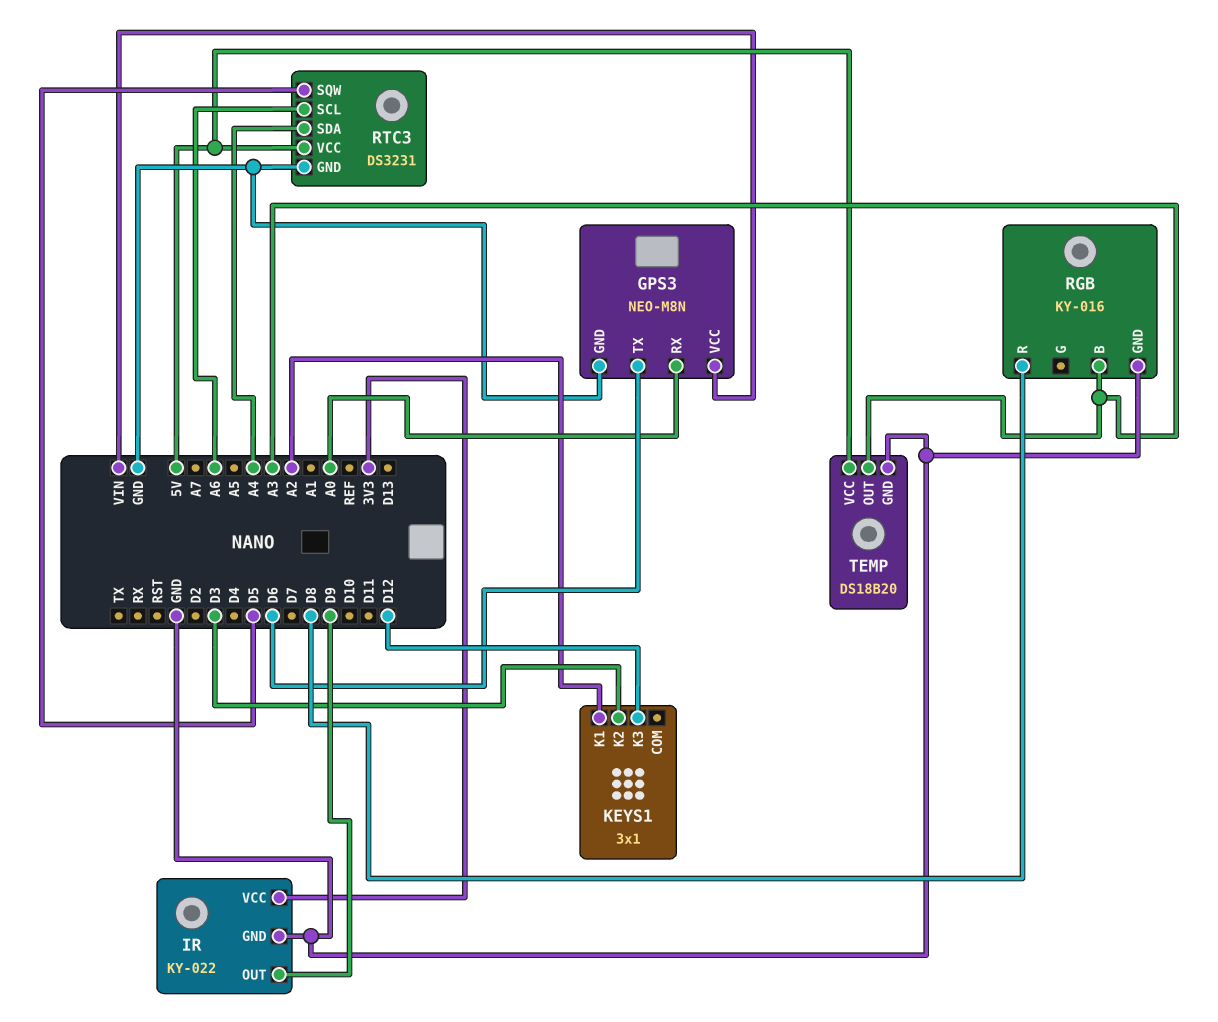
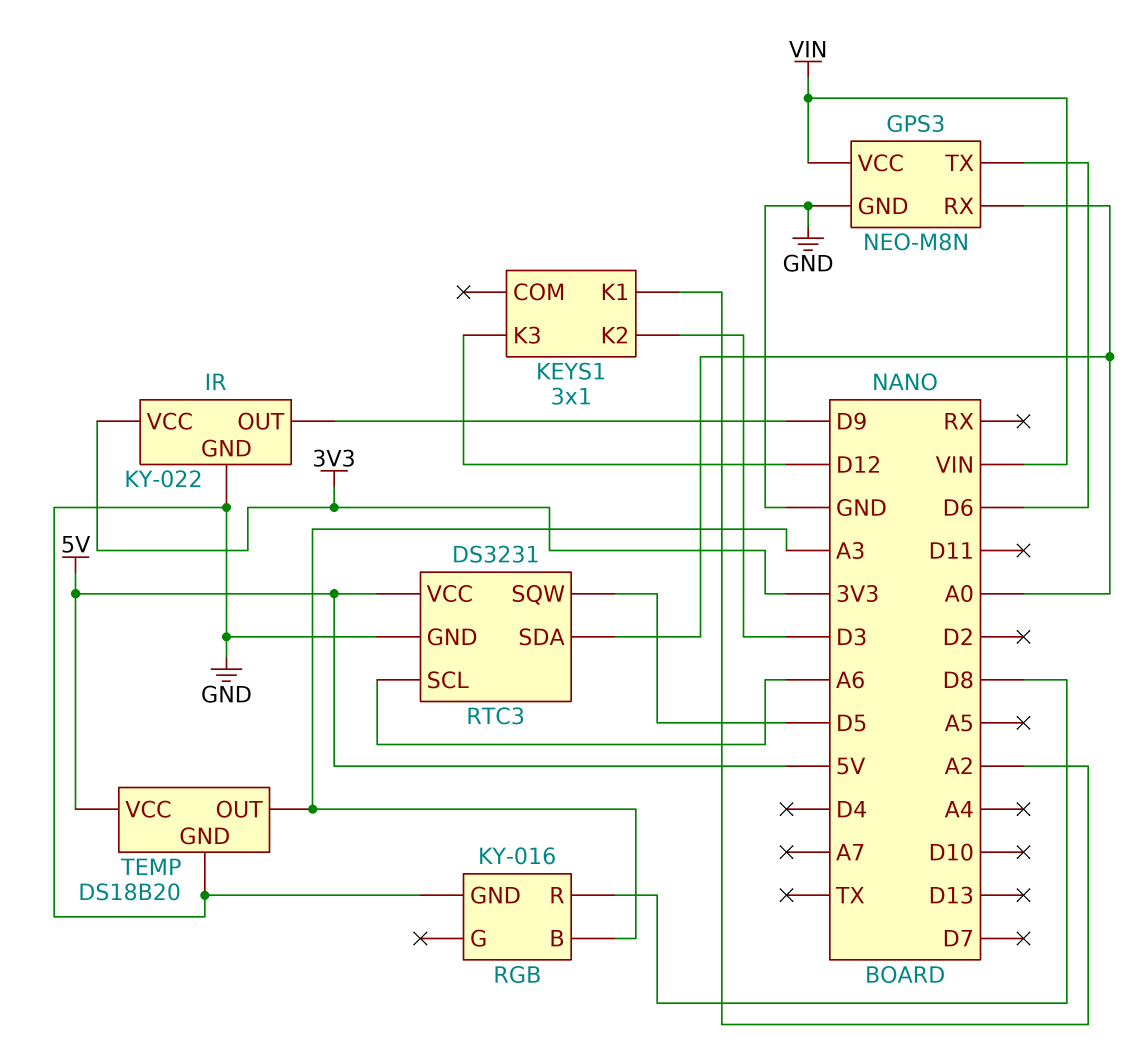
RTC3 pin SDA: A4 -> A0

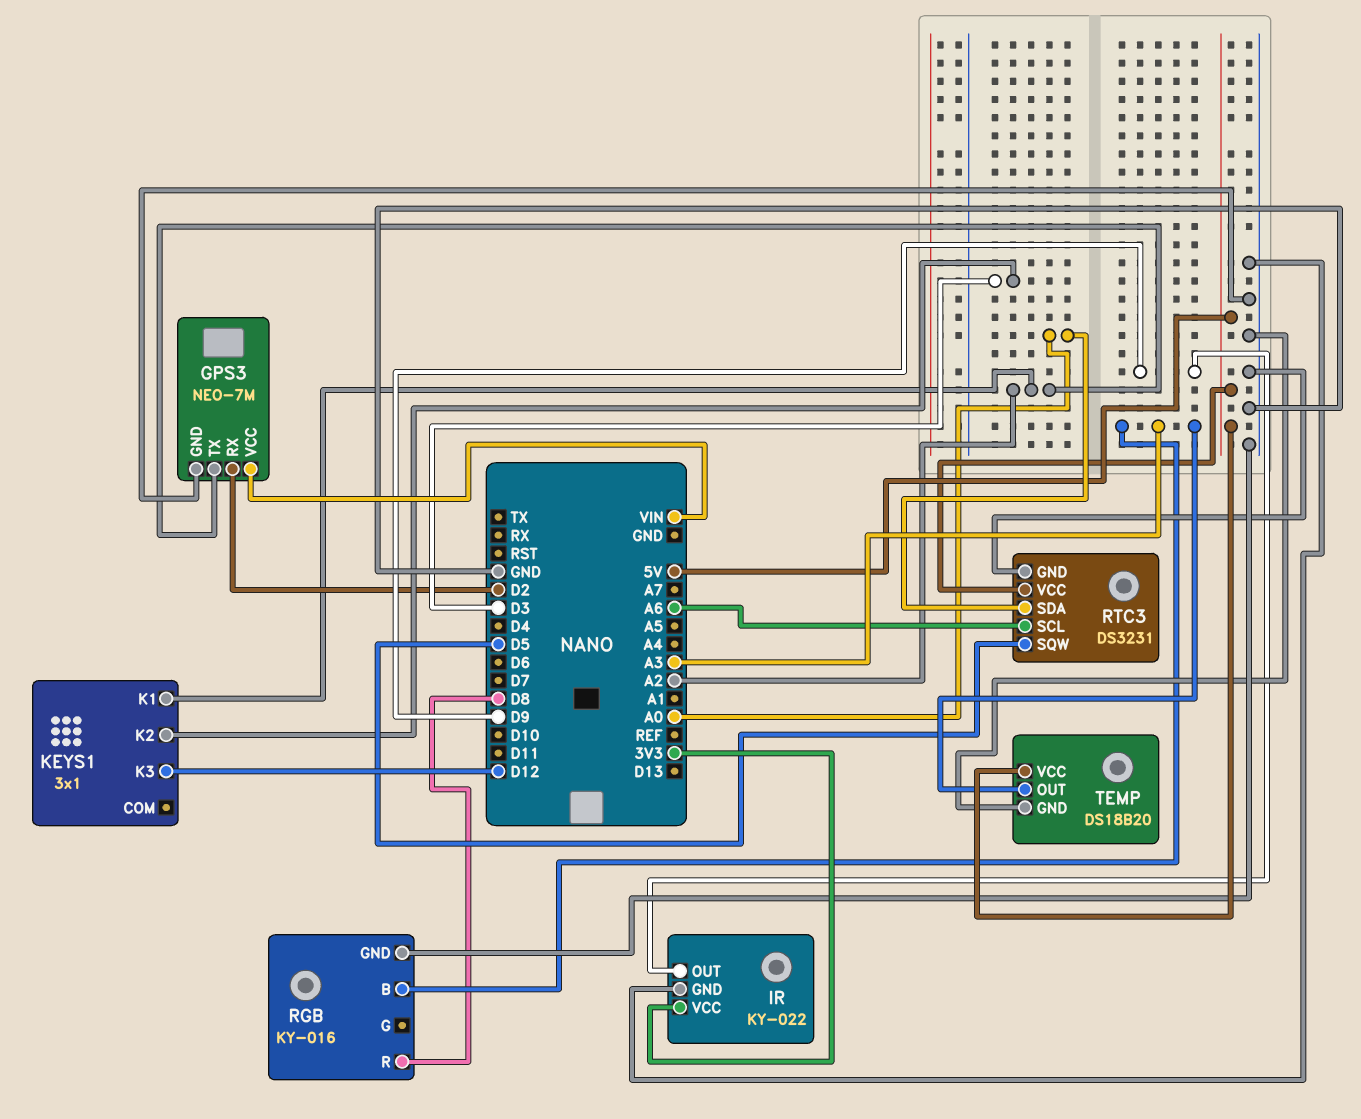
GPS3: NEO-M8N -> NEO-7M
GPS3 pin RX: A0 -> D2
GPS3 pin TX: D6 -> A2

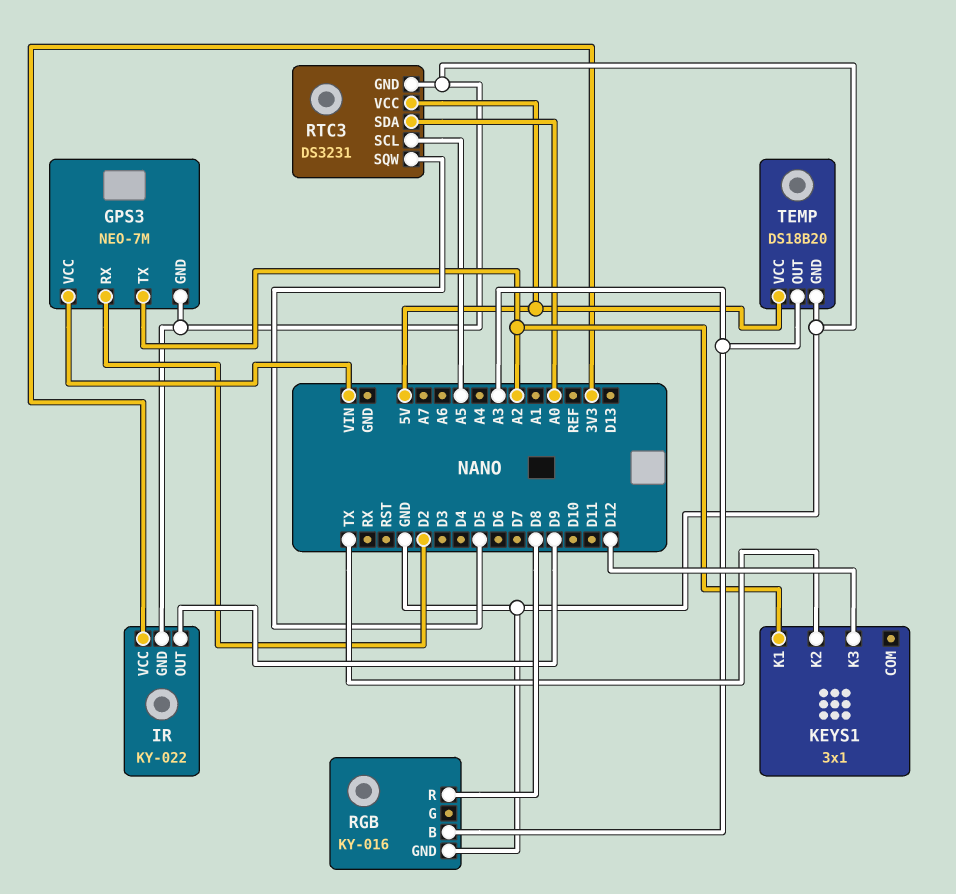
KEYS1 pin K2: D3 -> TX
RTC3 pin SCL: A6 -> A5

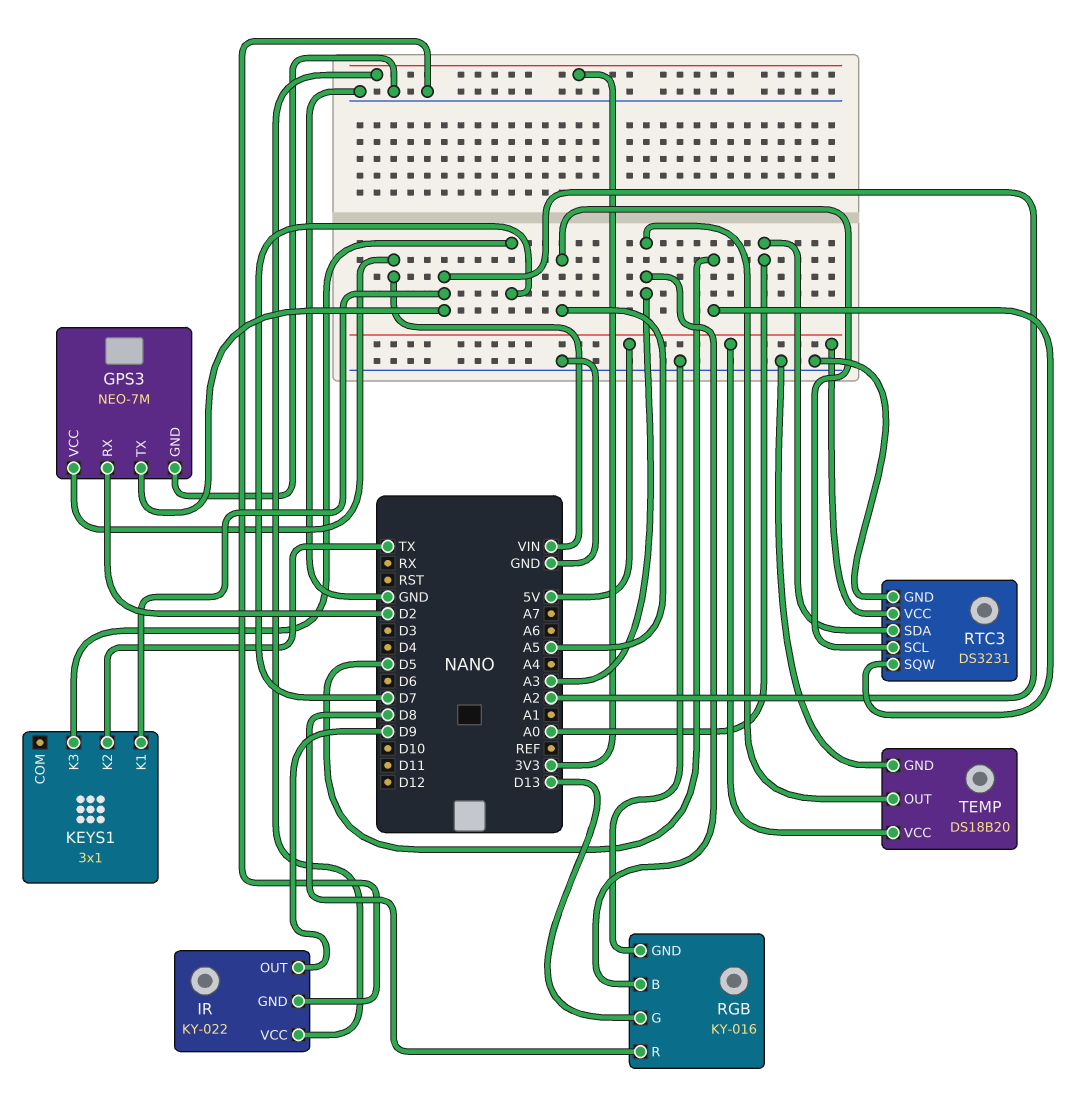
KEYS1 pin K3: D12 -> D7
RGB pin G: none -> D13

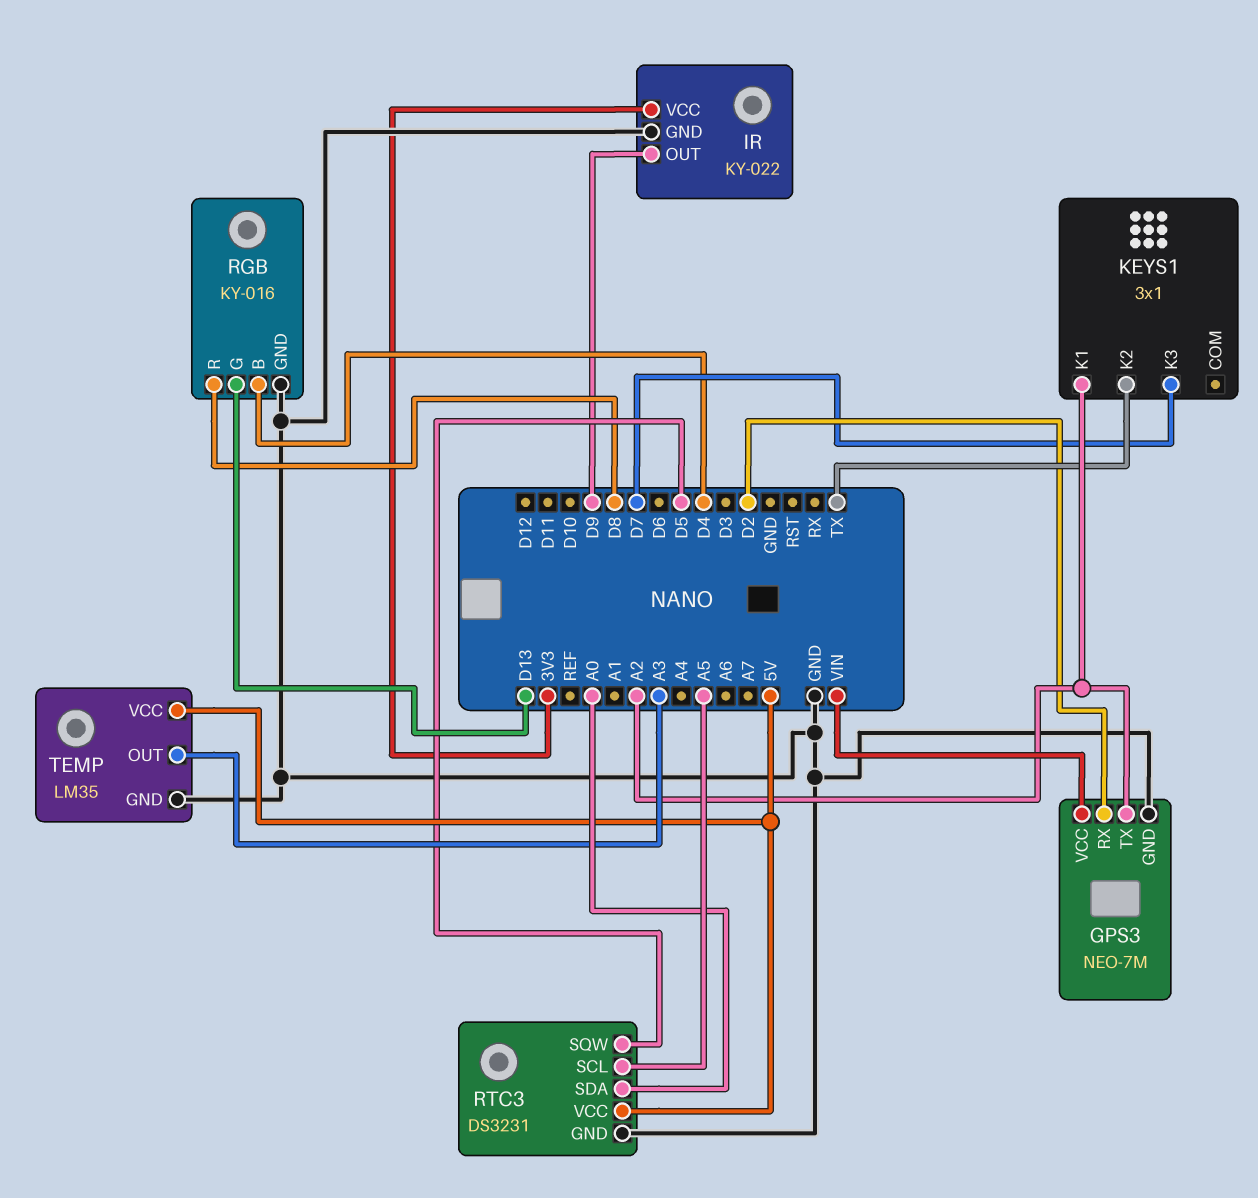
RGB pin B: A3 -> D4
TEMP: DS18B20 -> LM35

